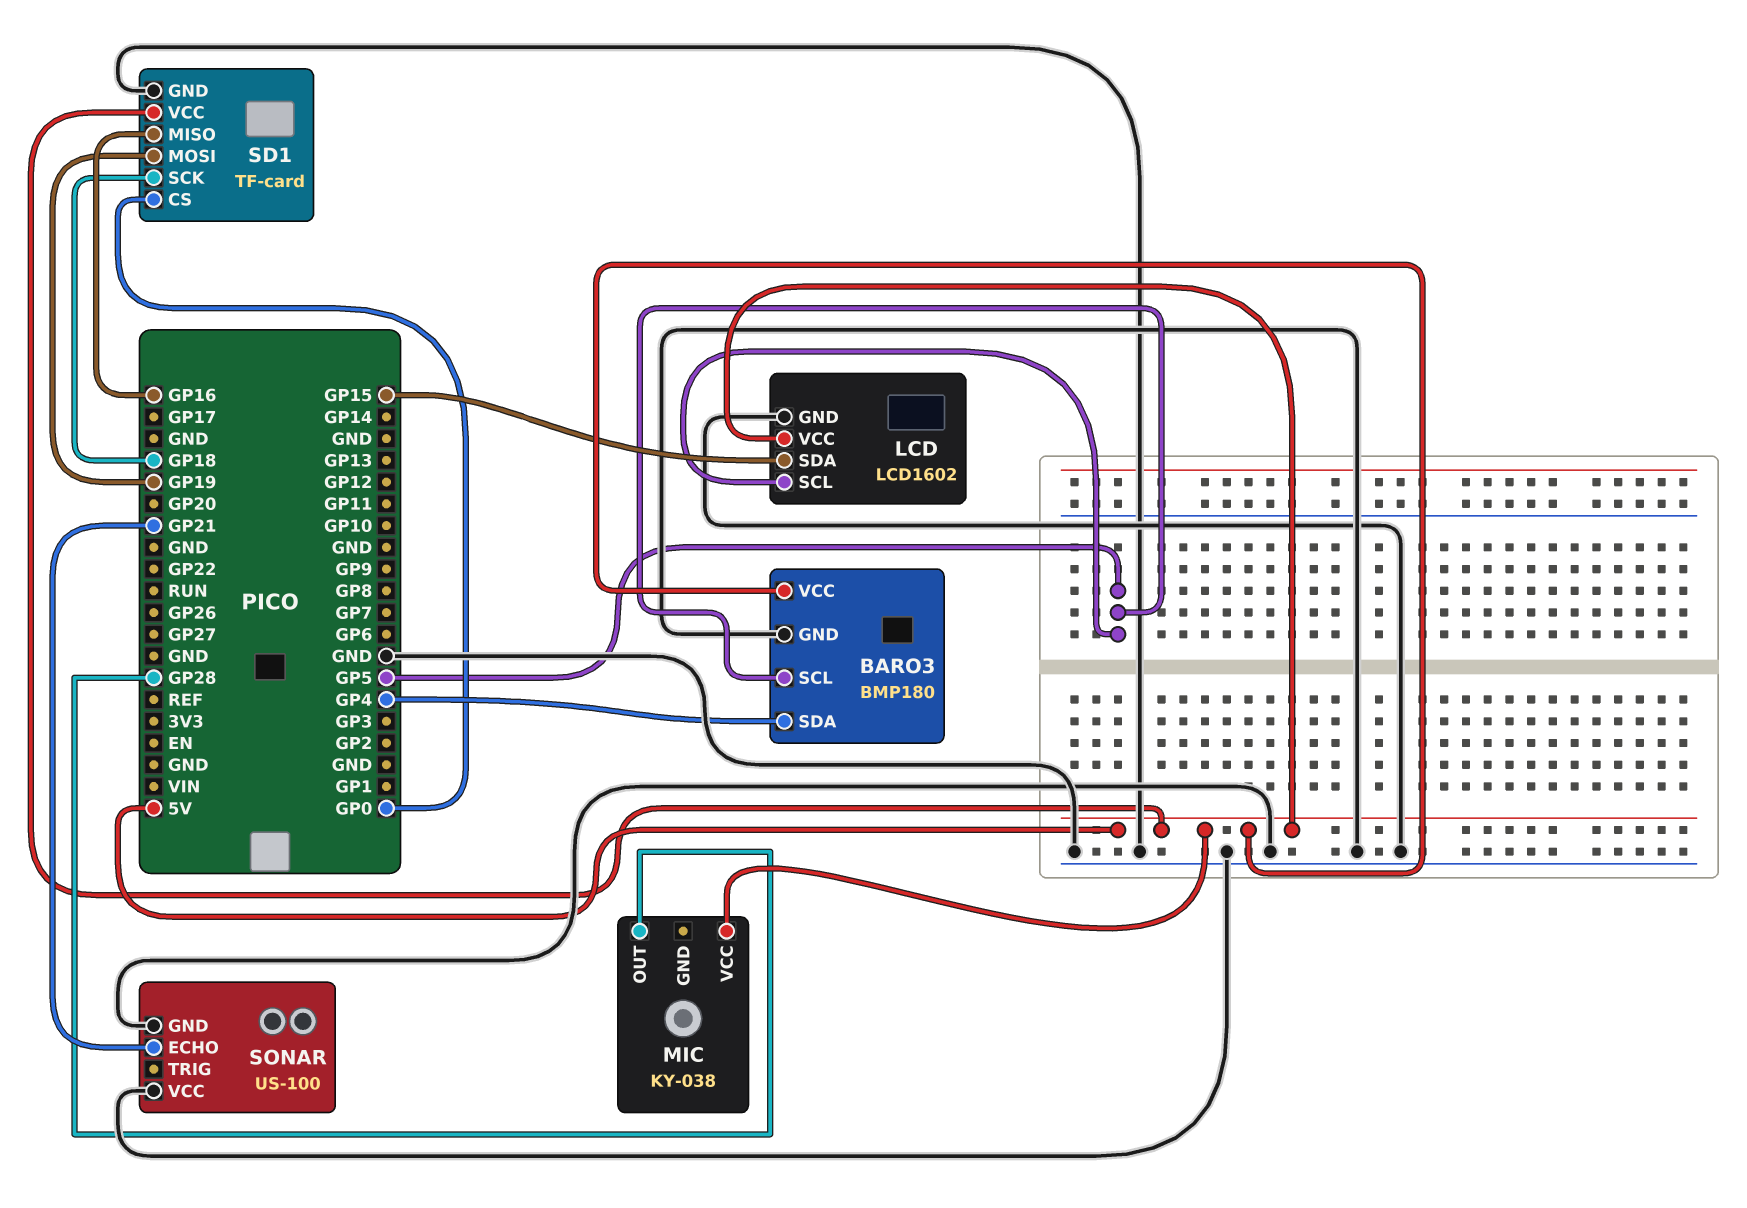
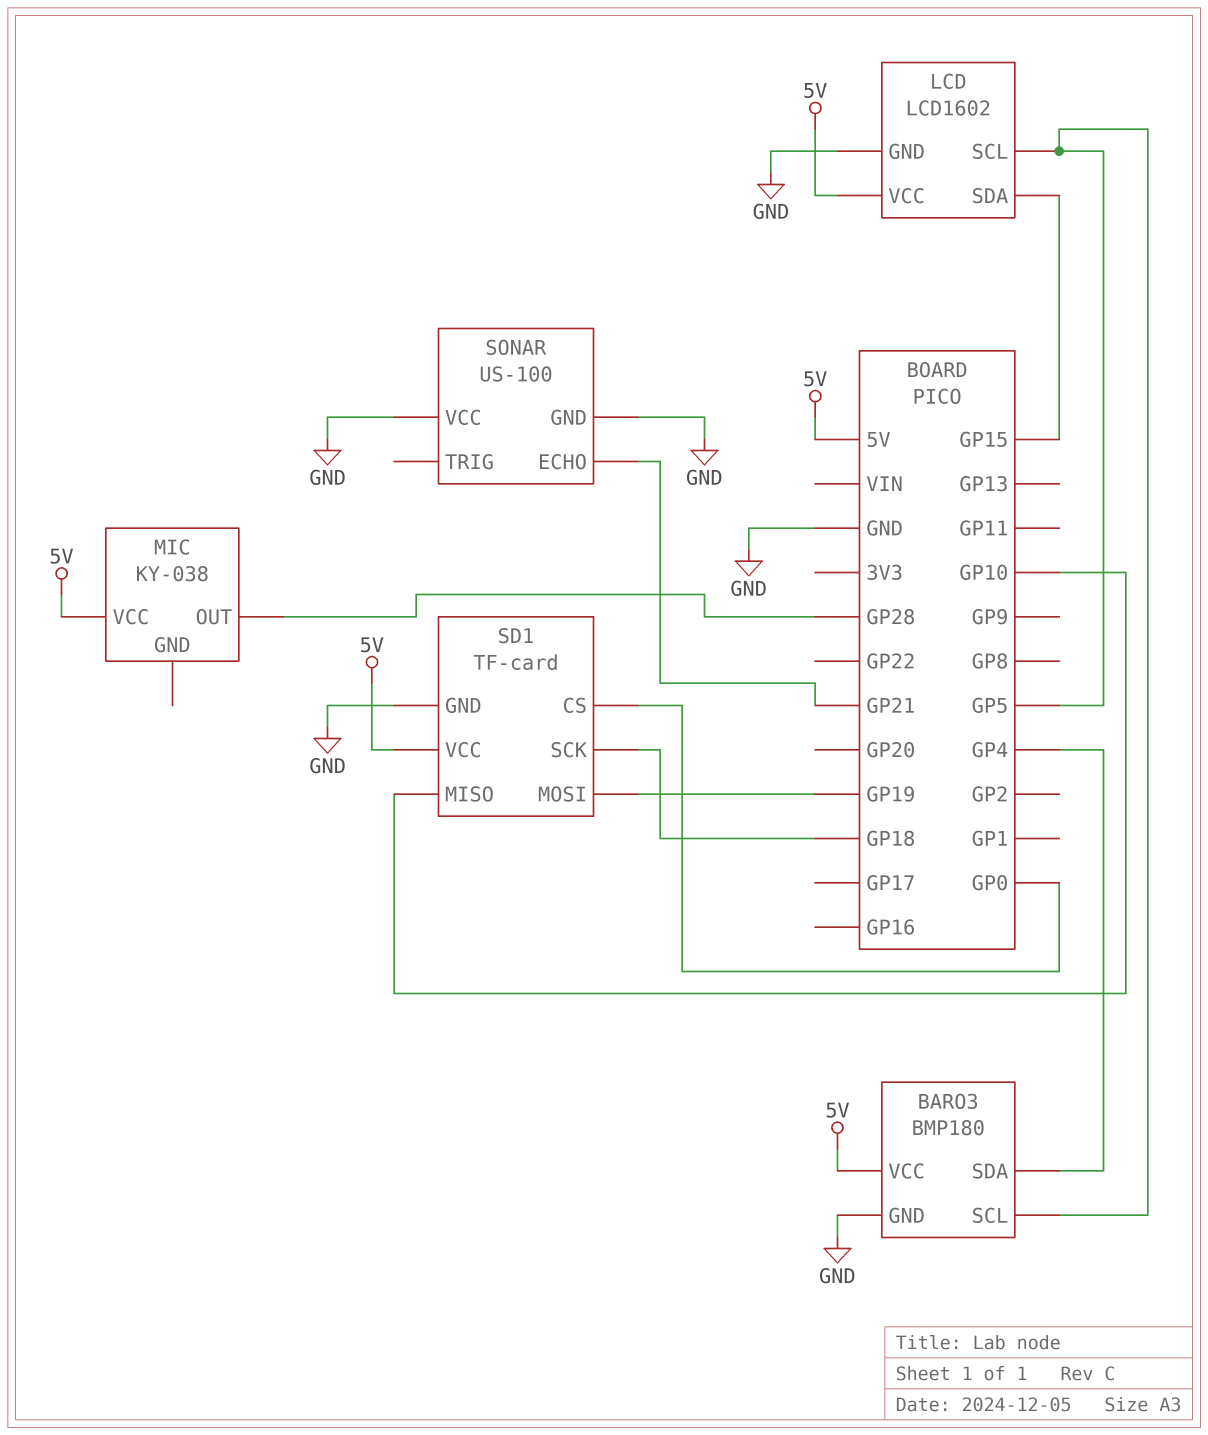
SD1 pin MISO: GP16 -> GP10

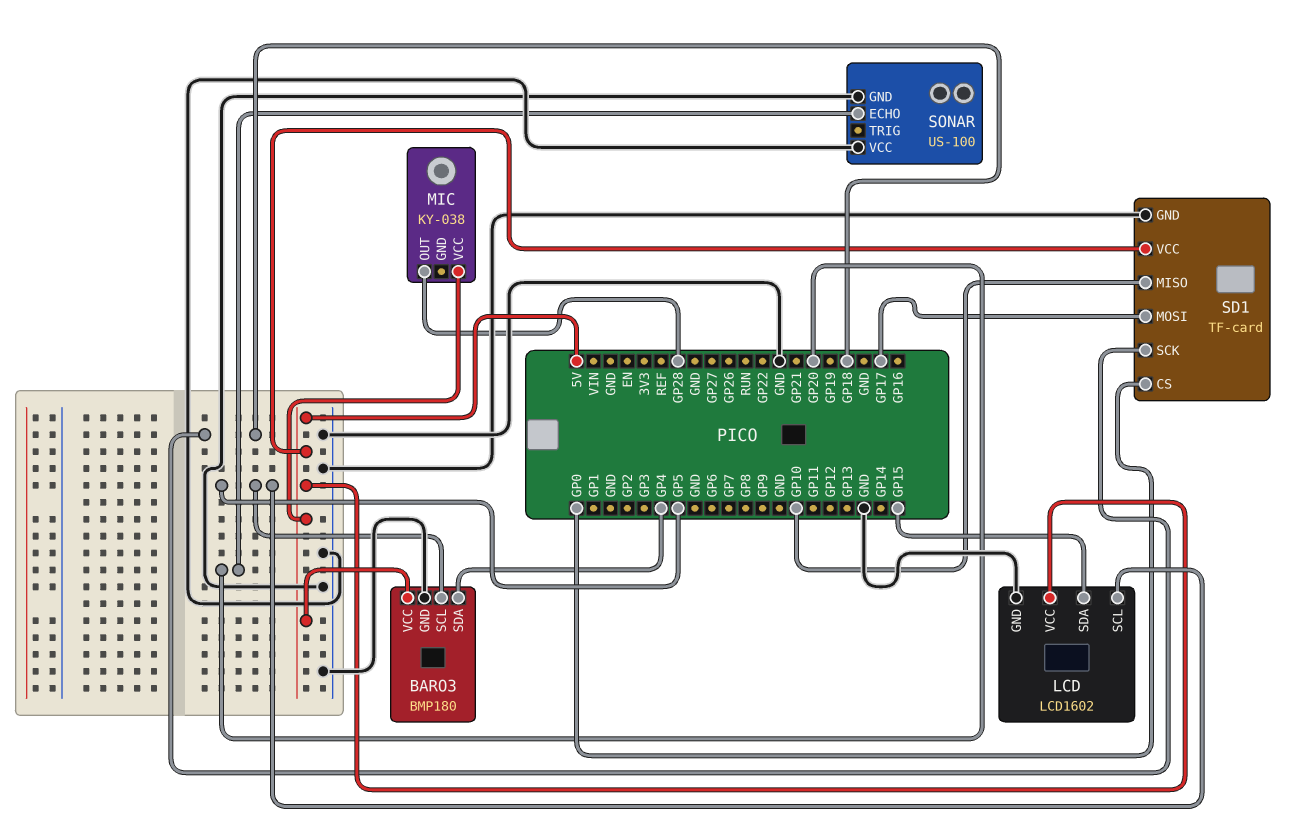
SD1 pin MOSI: GP19 -> GP17
SONAR pin ECHO: GP21 -> GP20

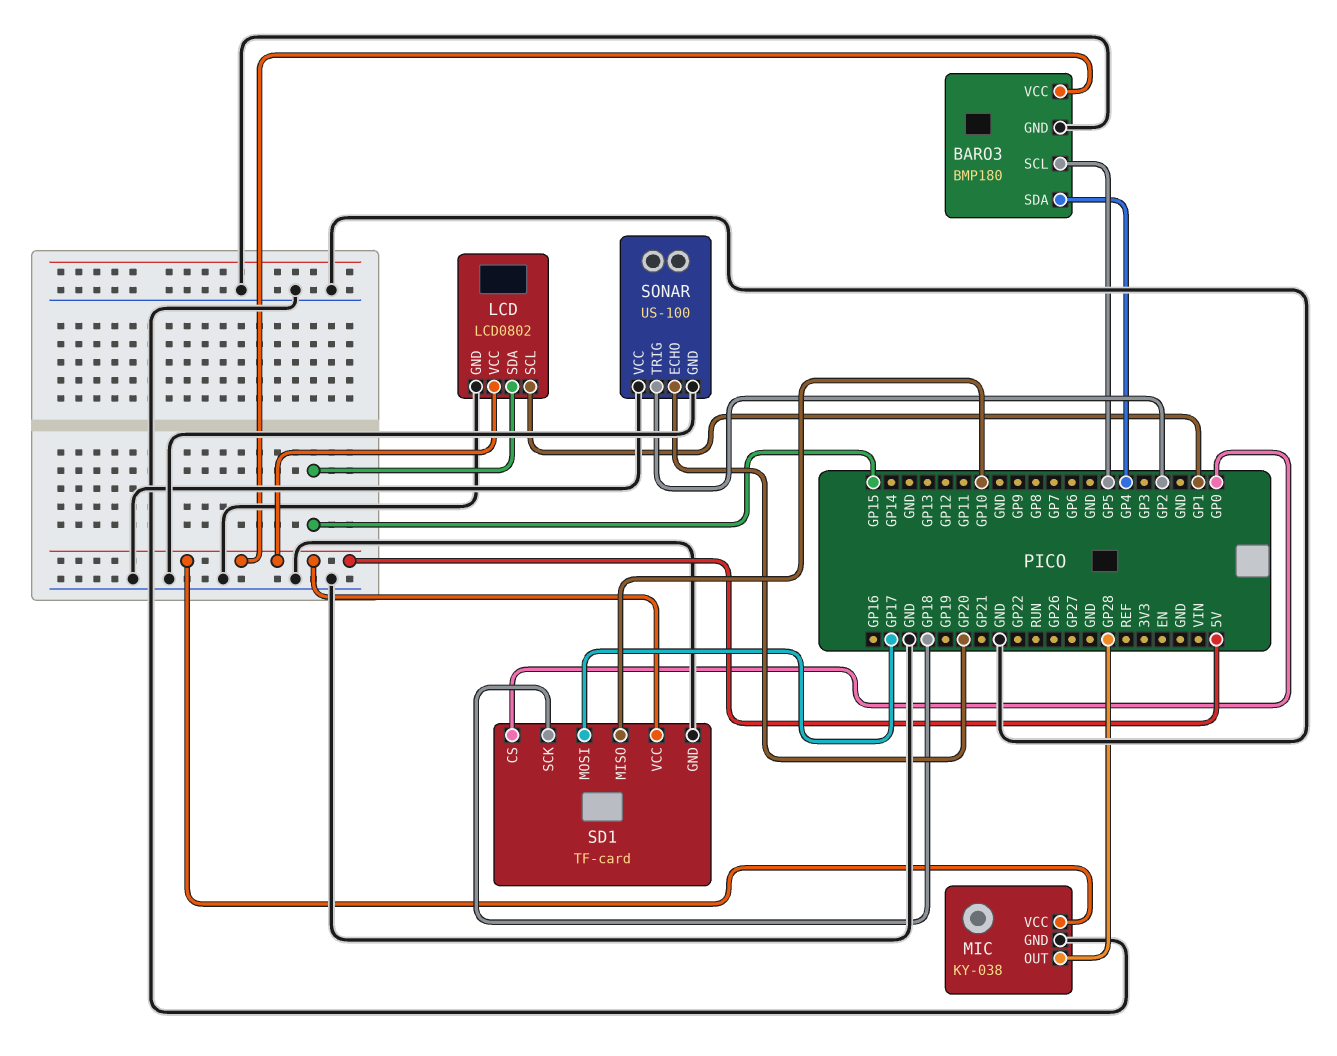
LCD: LCD1602 -> LCD0802
LCD pin SCL: GP5 -> GP1
MIC pin GND: none -> GND
SONAR pin TRIG: none -> GP2

